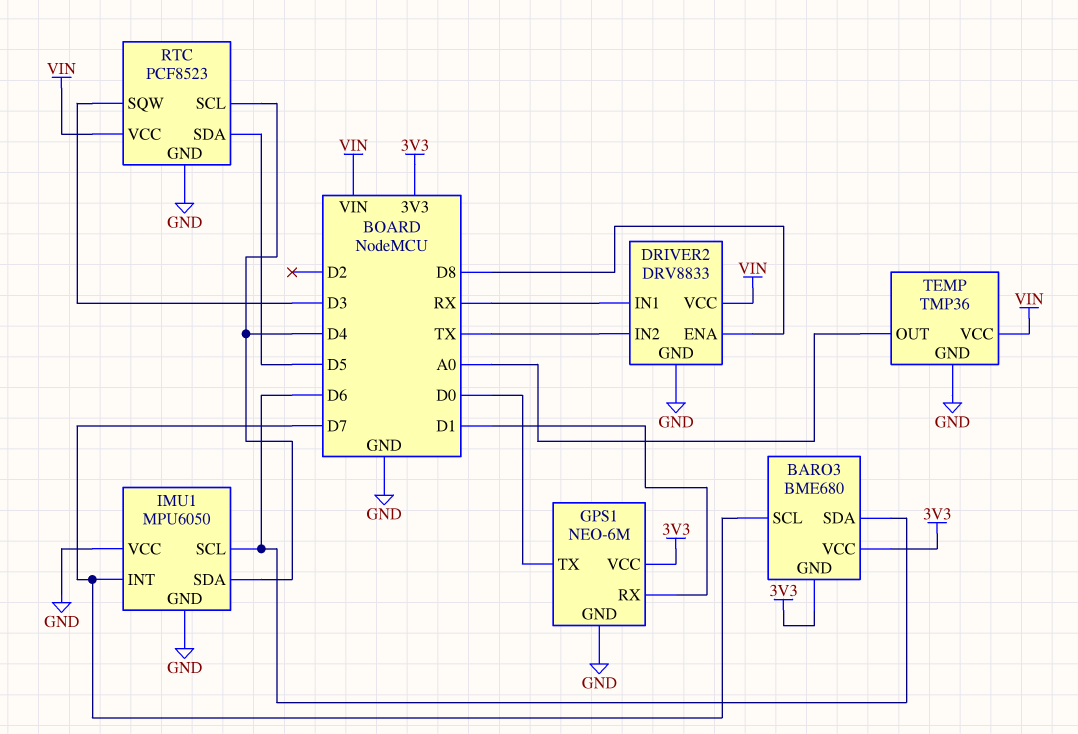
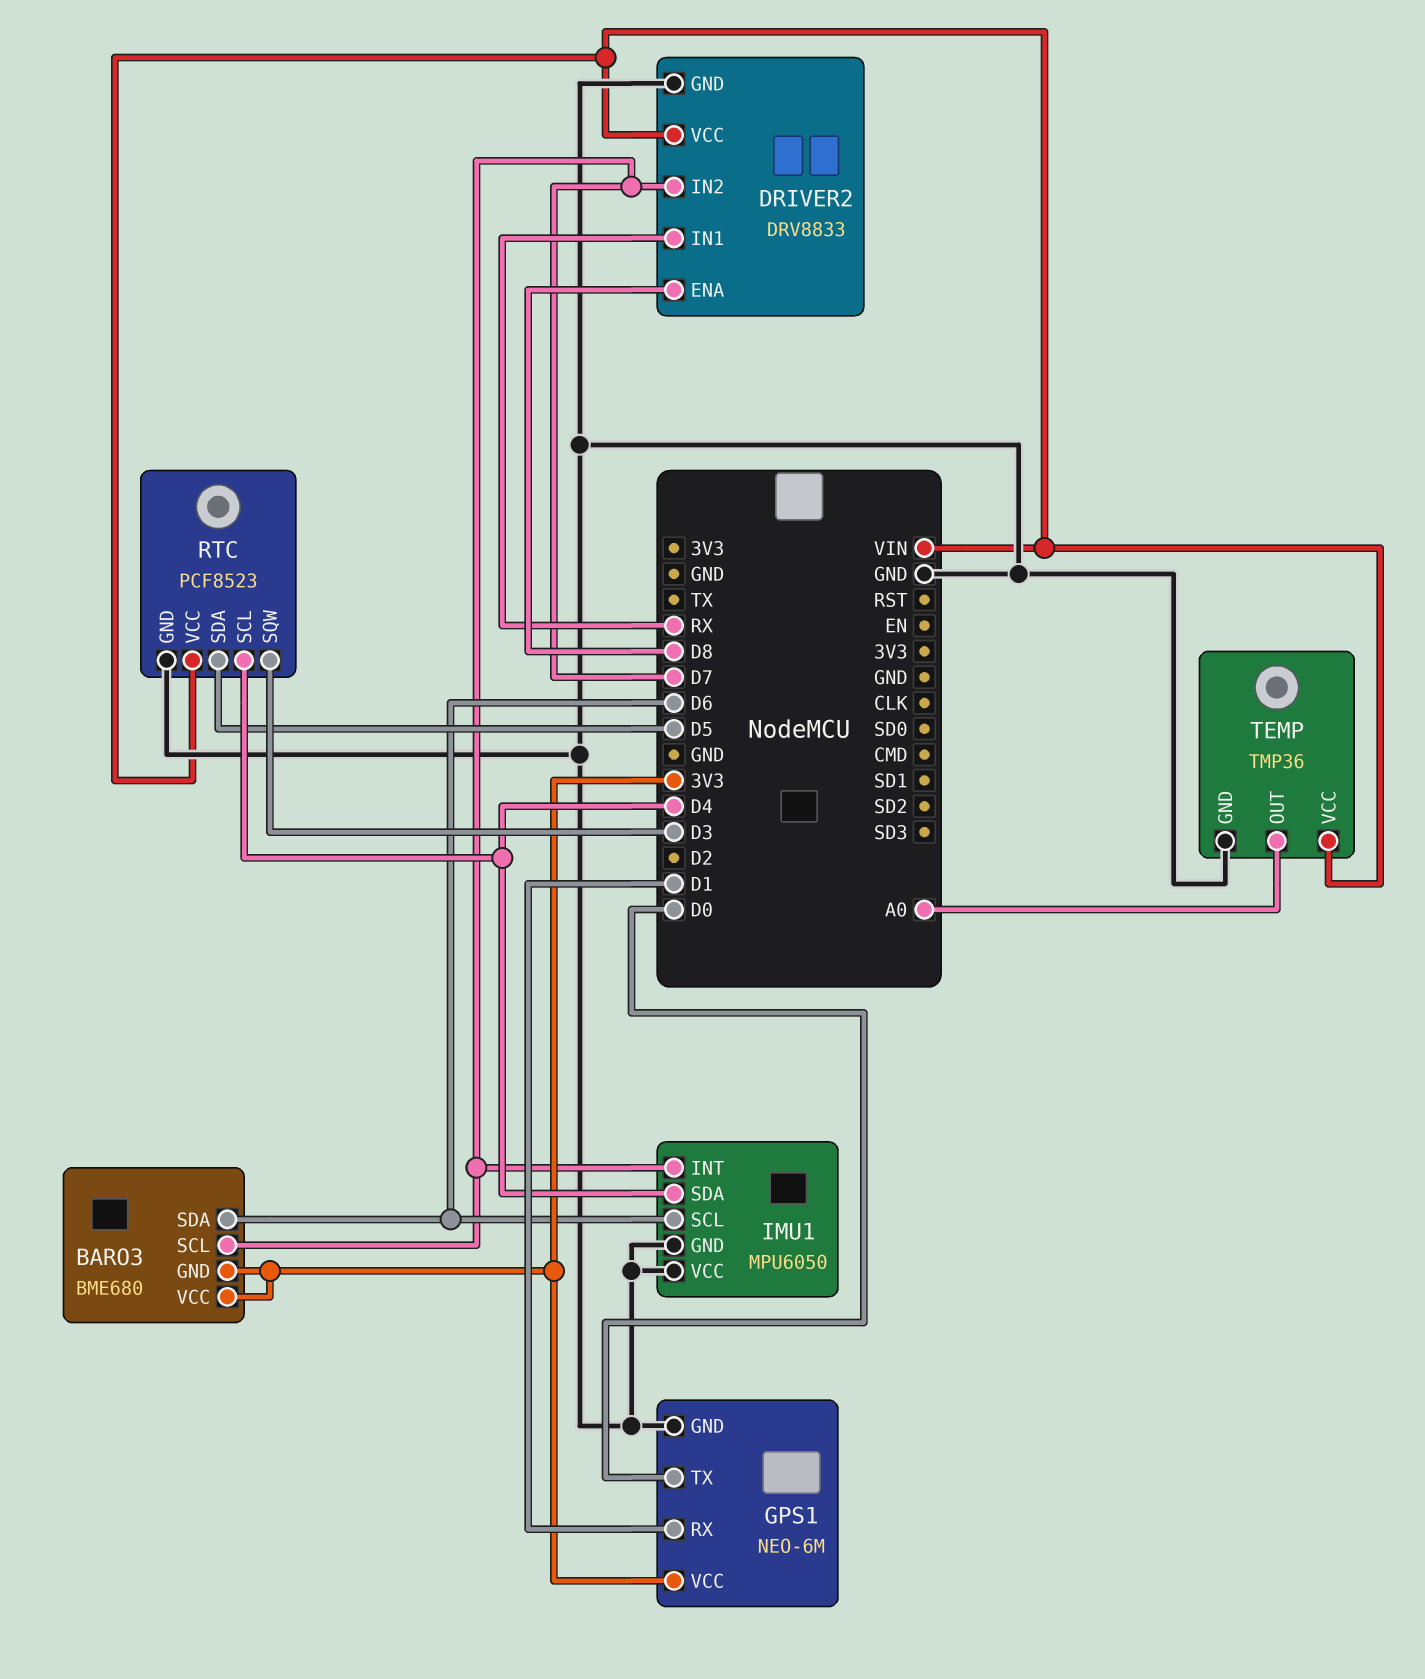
DRIVER2 pin IN2: TX -> D7

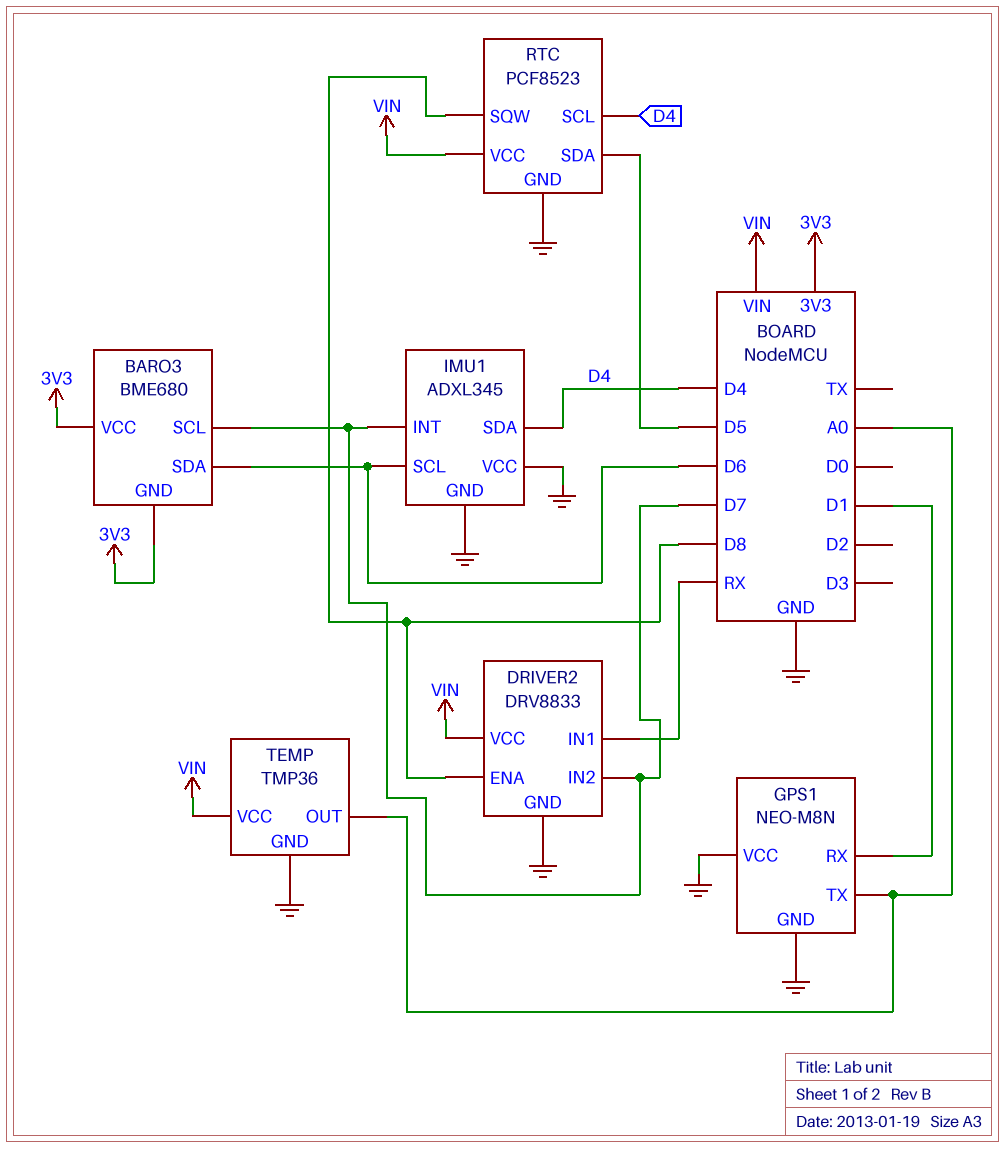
GPS1: NEO-6M -> NEO-M8N
GPS1 pin TX: D0 -> A0
GPS1 pin VCC: 3V3 -> GND
IMU1: MPU6050 -> ADXL345
RTC pin SQW: D3 -> D8

